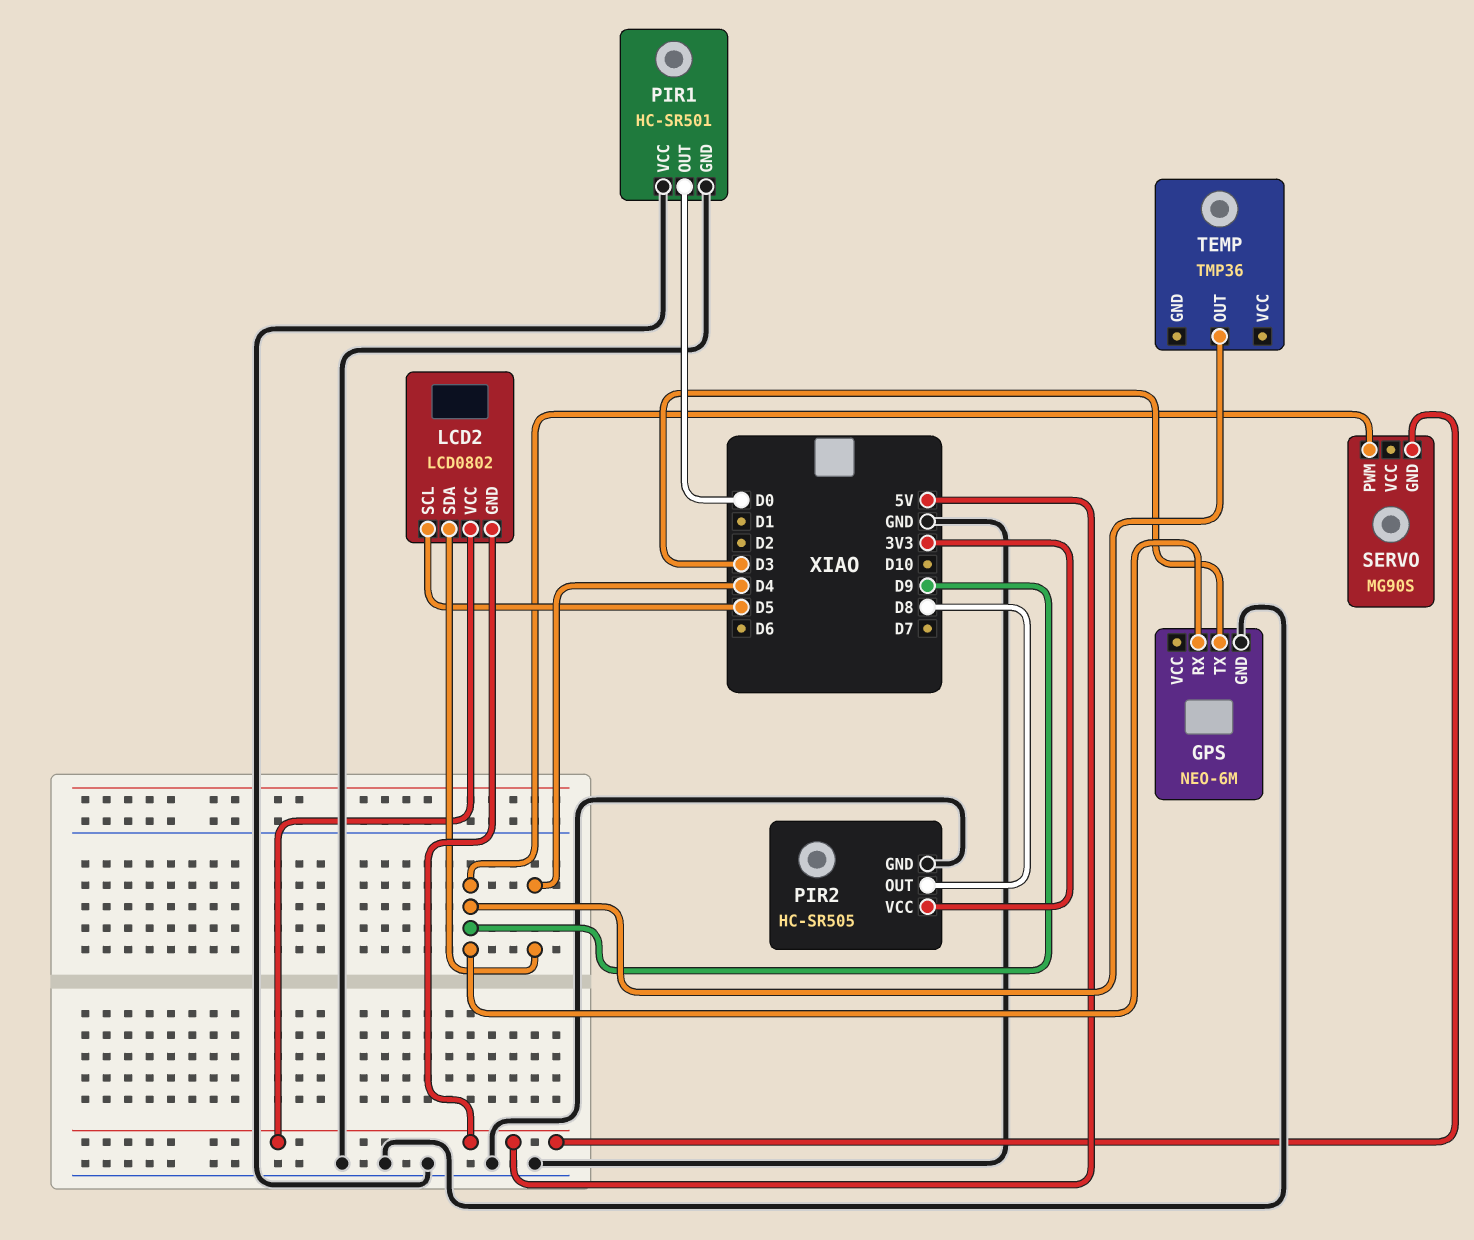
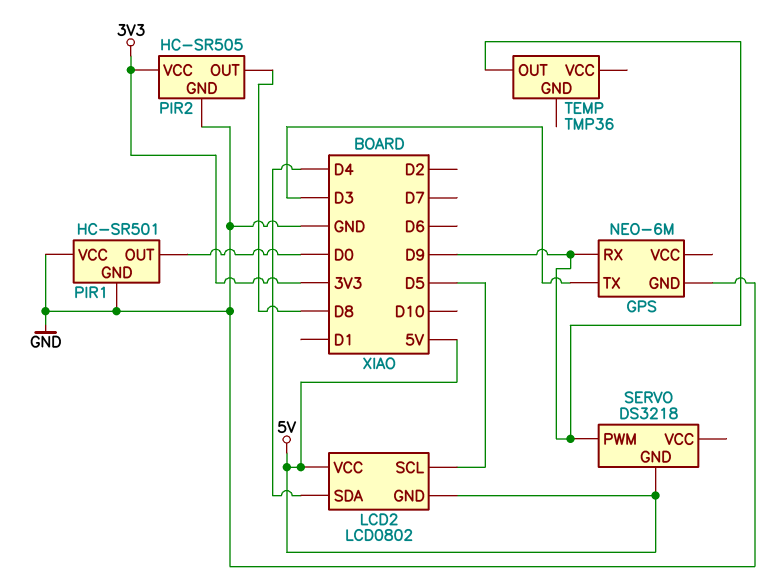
SERVO: MG90S -> DS3218

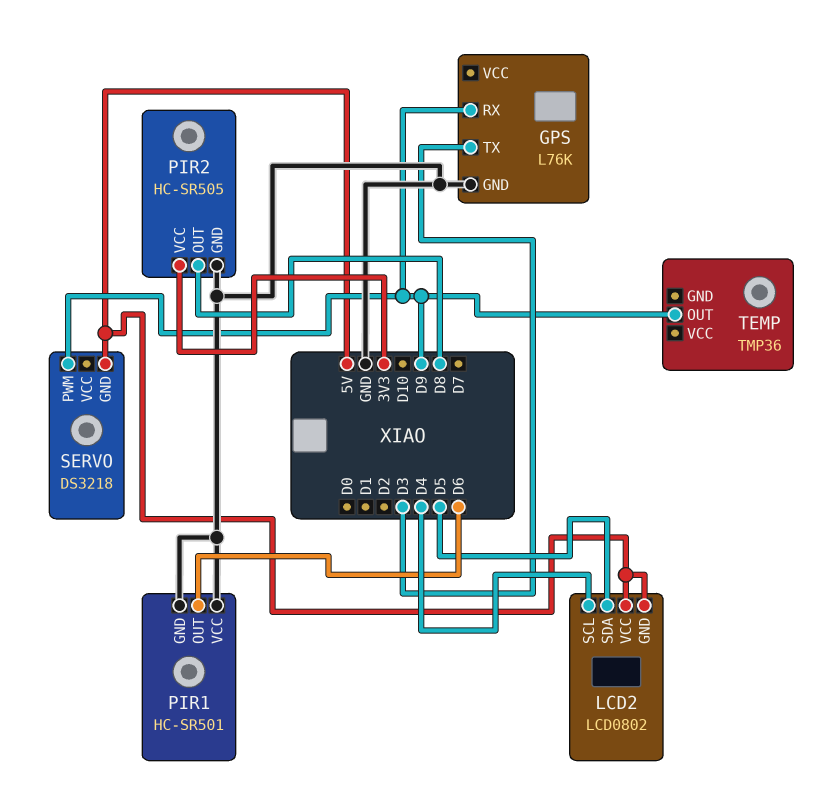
GPS: NEO-6M -> L76K
LCD2 pin SCL: D5 -> D4
LCD2 pin SDA: D4 -> D5
PIR1 pin OUT: D0 -> D6

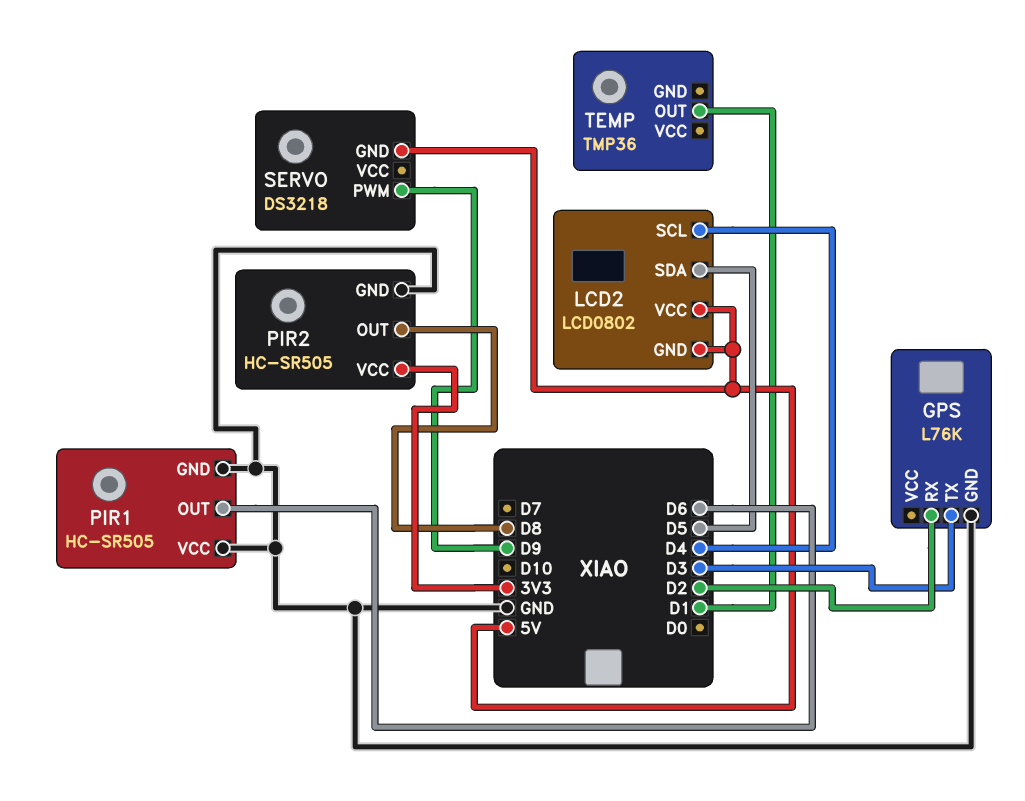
GPS pin RX: D9 -> D2
PIR1: HC-SR501 -> HC-SR505
TEMP pin OUT: D9 -> D1

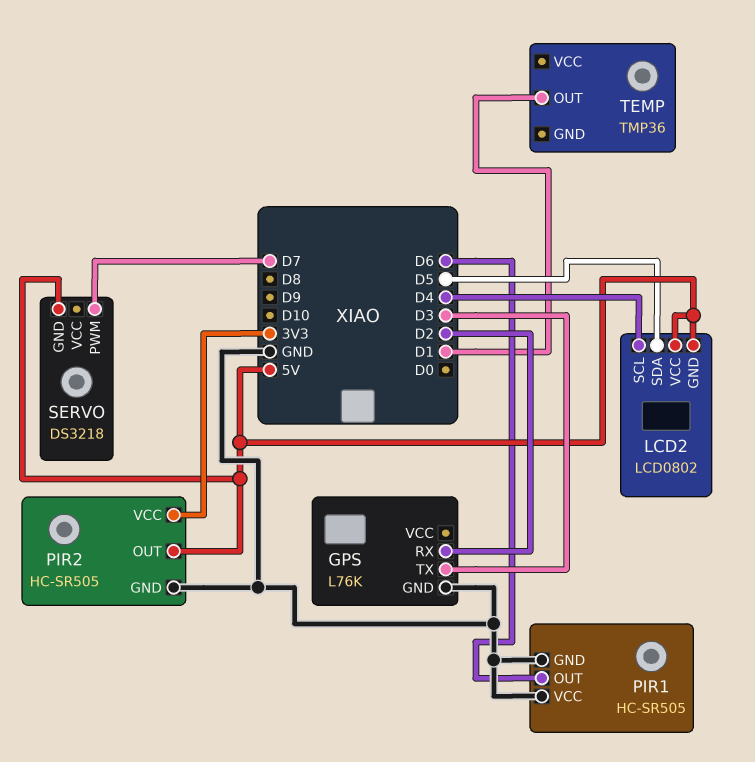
PIR2 pin OUT: D8 -> 5V
SERVO pin PWM: D9 -> D7

